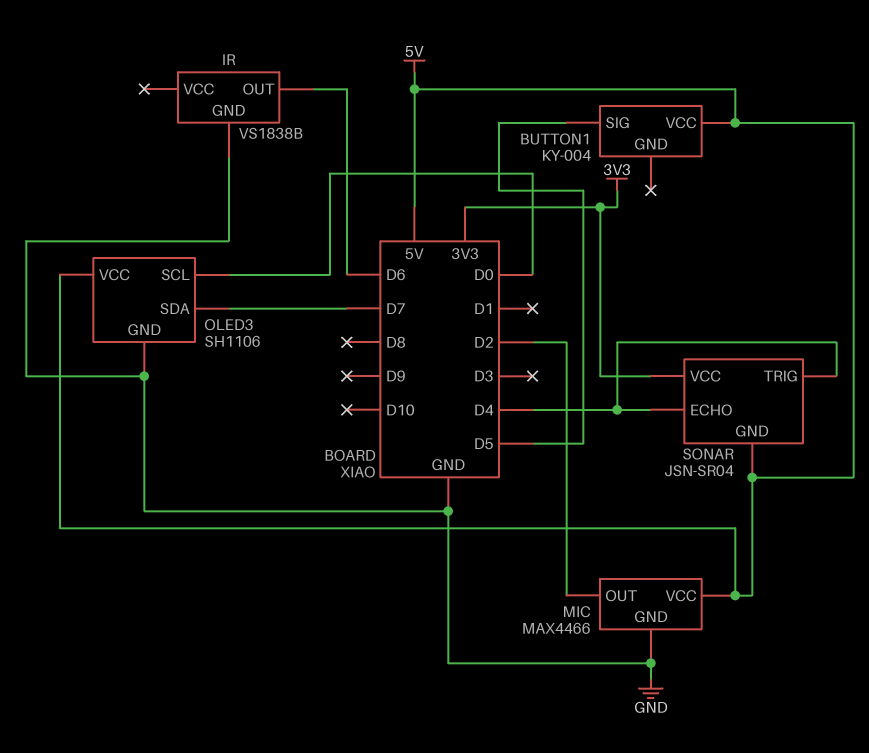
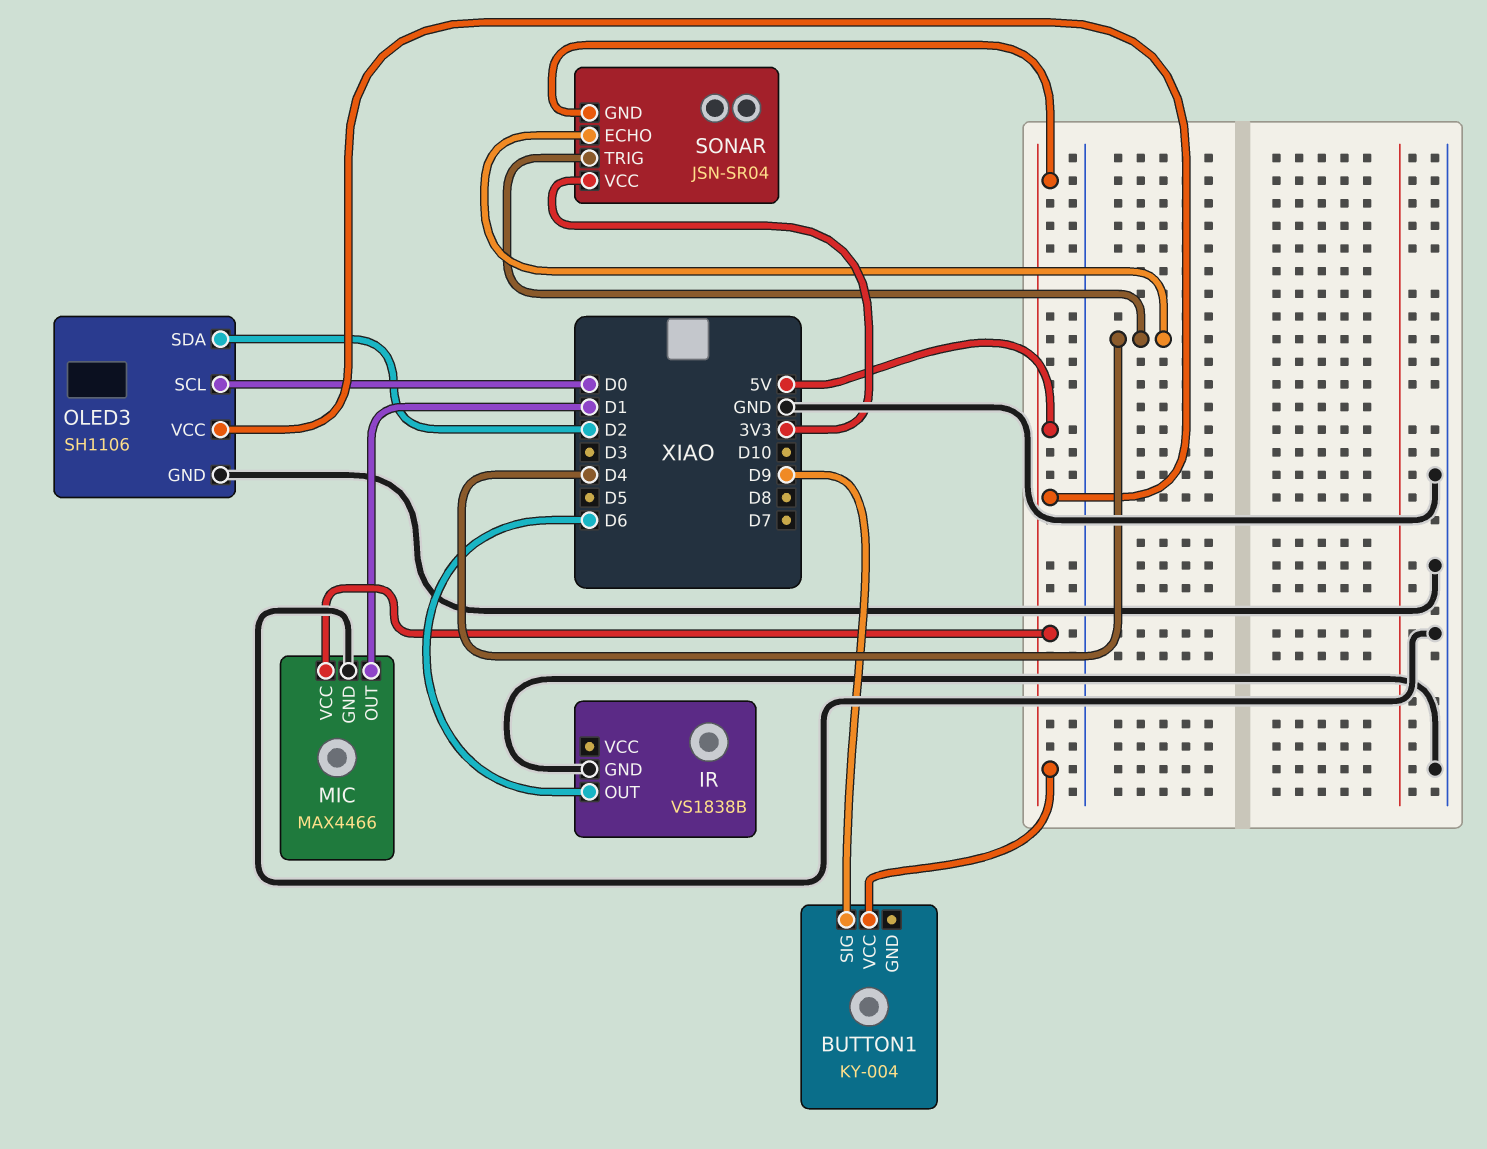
BUTTON1 pin SIG: D5 -> D9
MIC pin OUT: D2 -> D1
OLED3 pin SDA: D7 -> D2

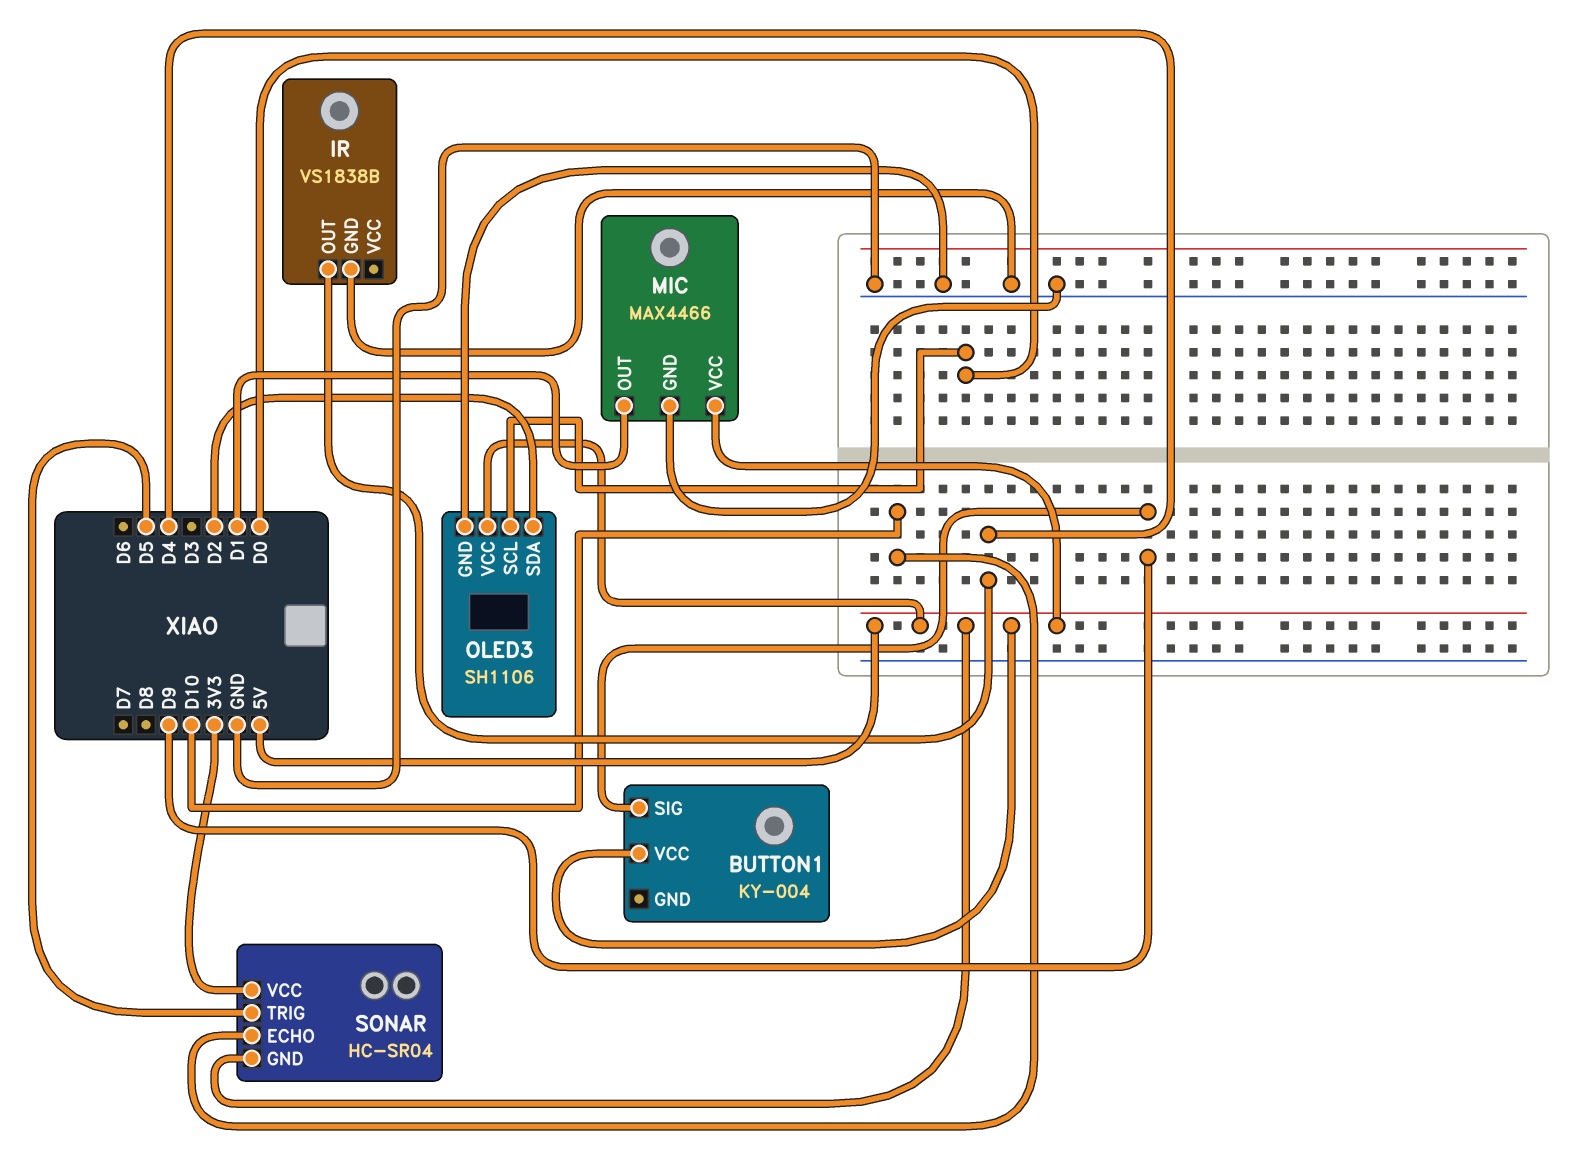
IR pin OUT: D6 -> D4
SONAR: JSN-SR04 -> HC-SR04
SONAR pin ECHO: D4 -> D10
SONAR pin TRIG: D4 -> D5

